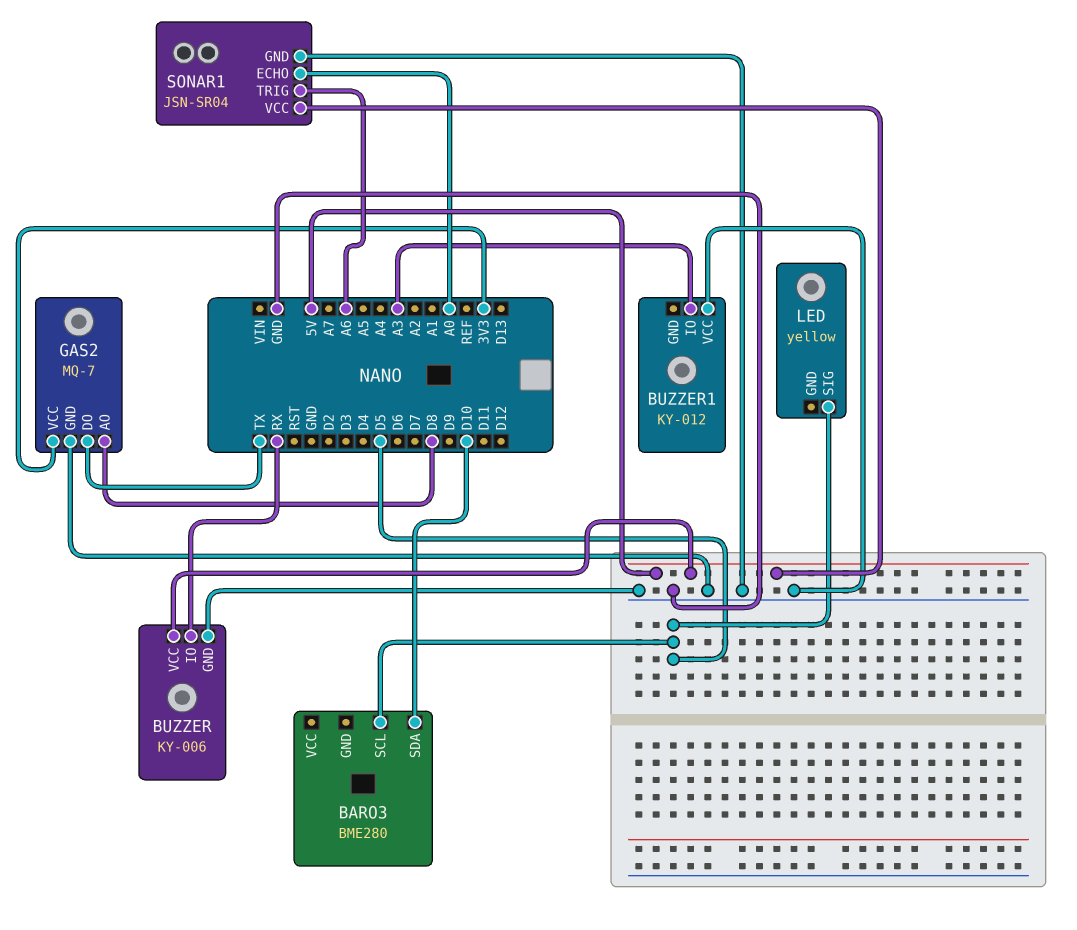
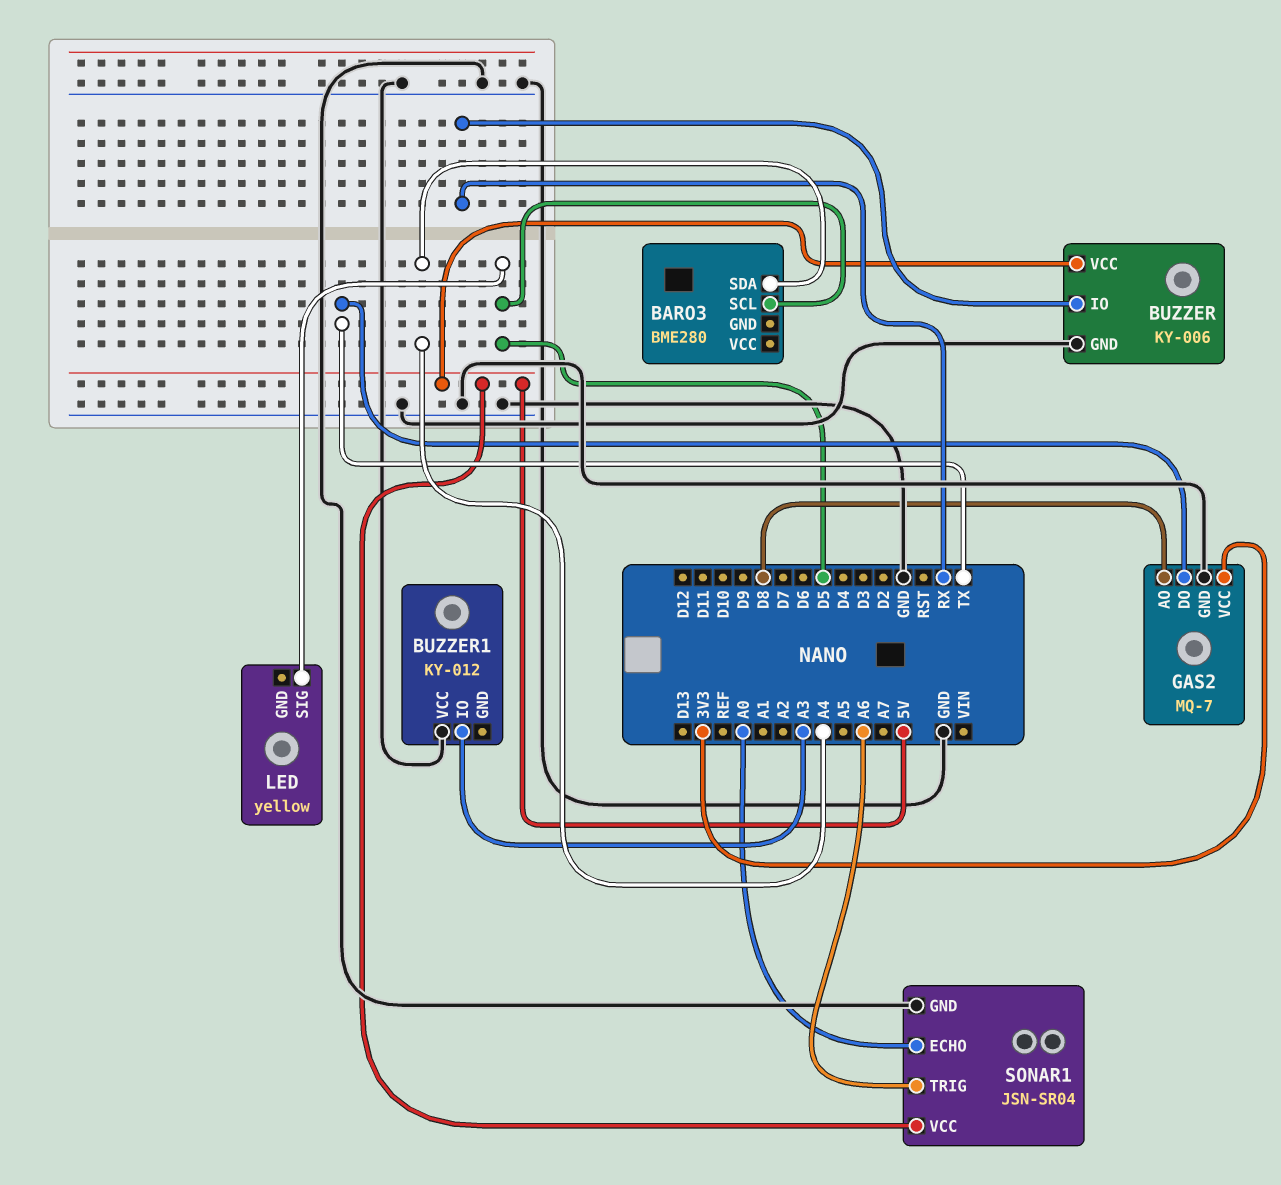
BARO3 pin SDA: D10 -> A4

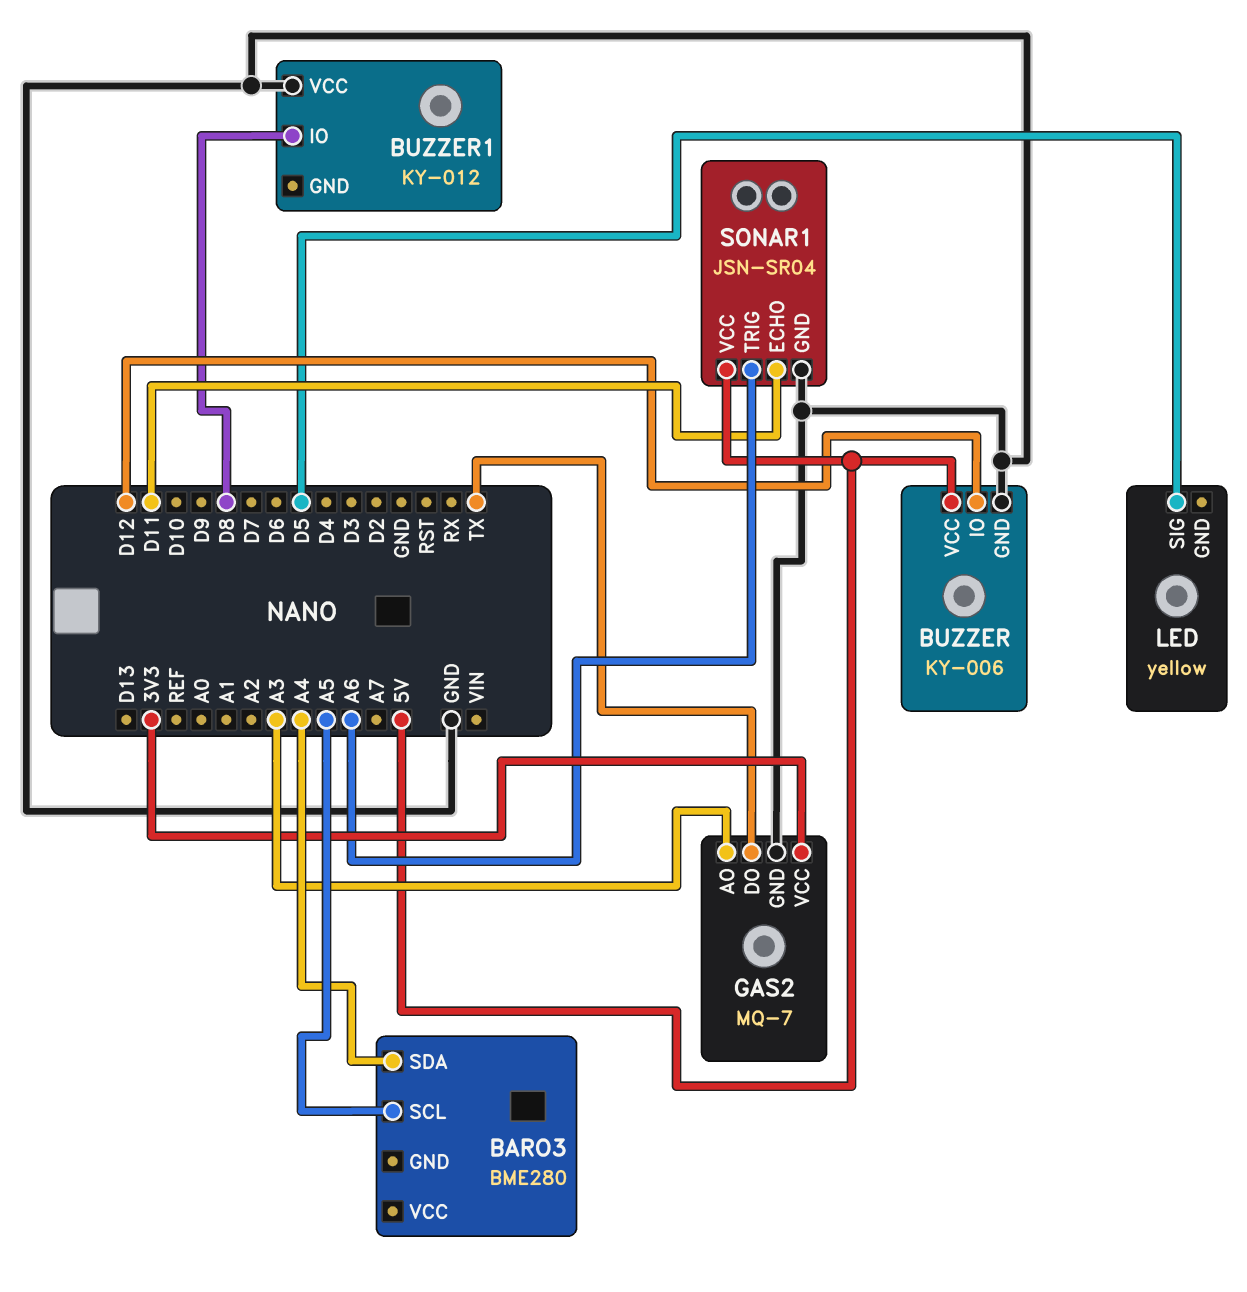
BARO3 pin SCL: D5 -> A5
BUZZER pin IO: RX -> D12
BUZZER1 pin IO: A3 -> D8
GAS2 pin AO: D8 -> A3
SONAR1 pin ECHO: A0 -> D11

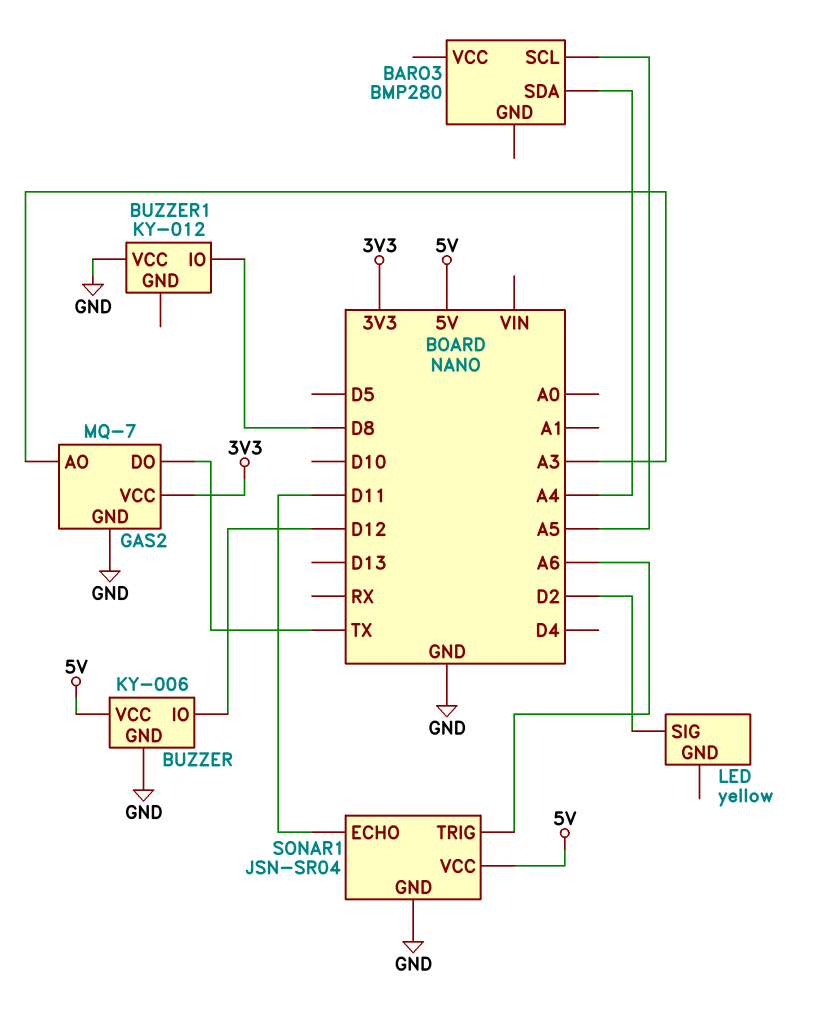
BARO3: BME280 -> BMP280
LED pin SIG: D5 -> D2

